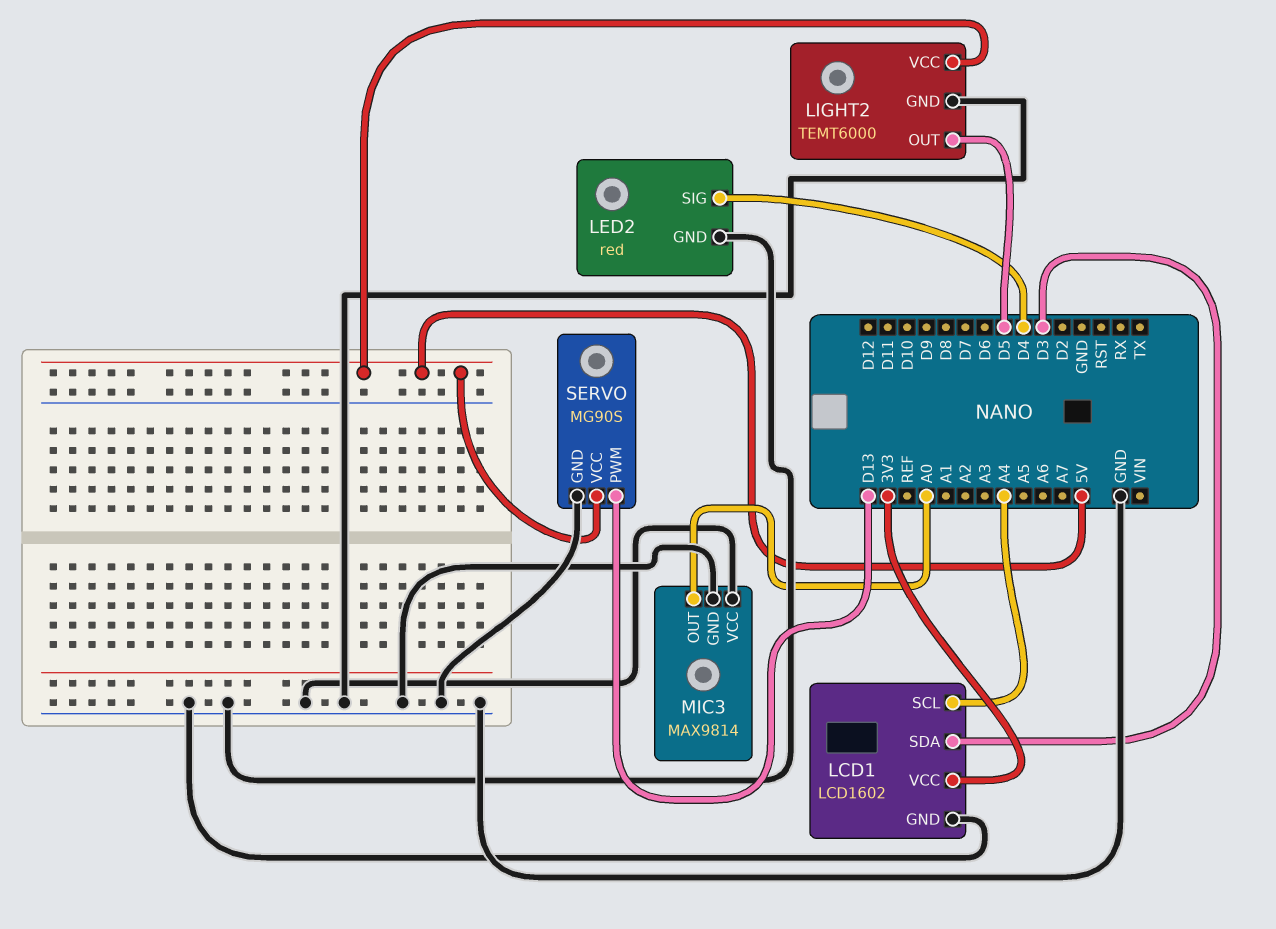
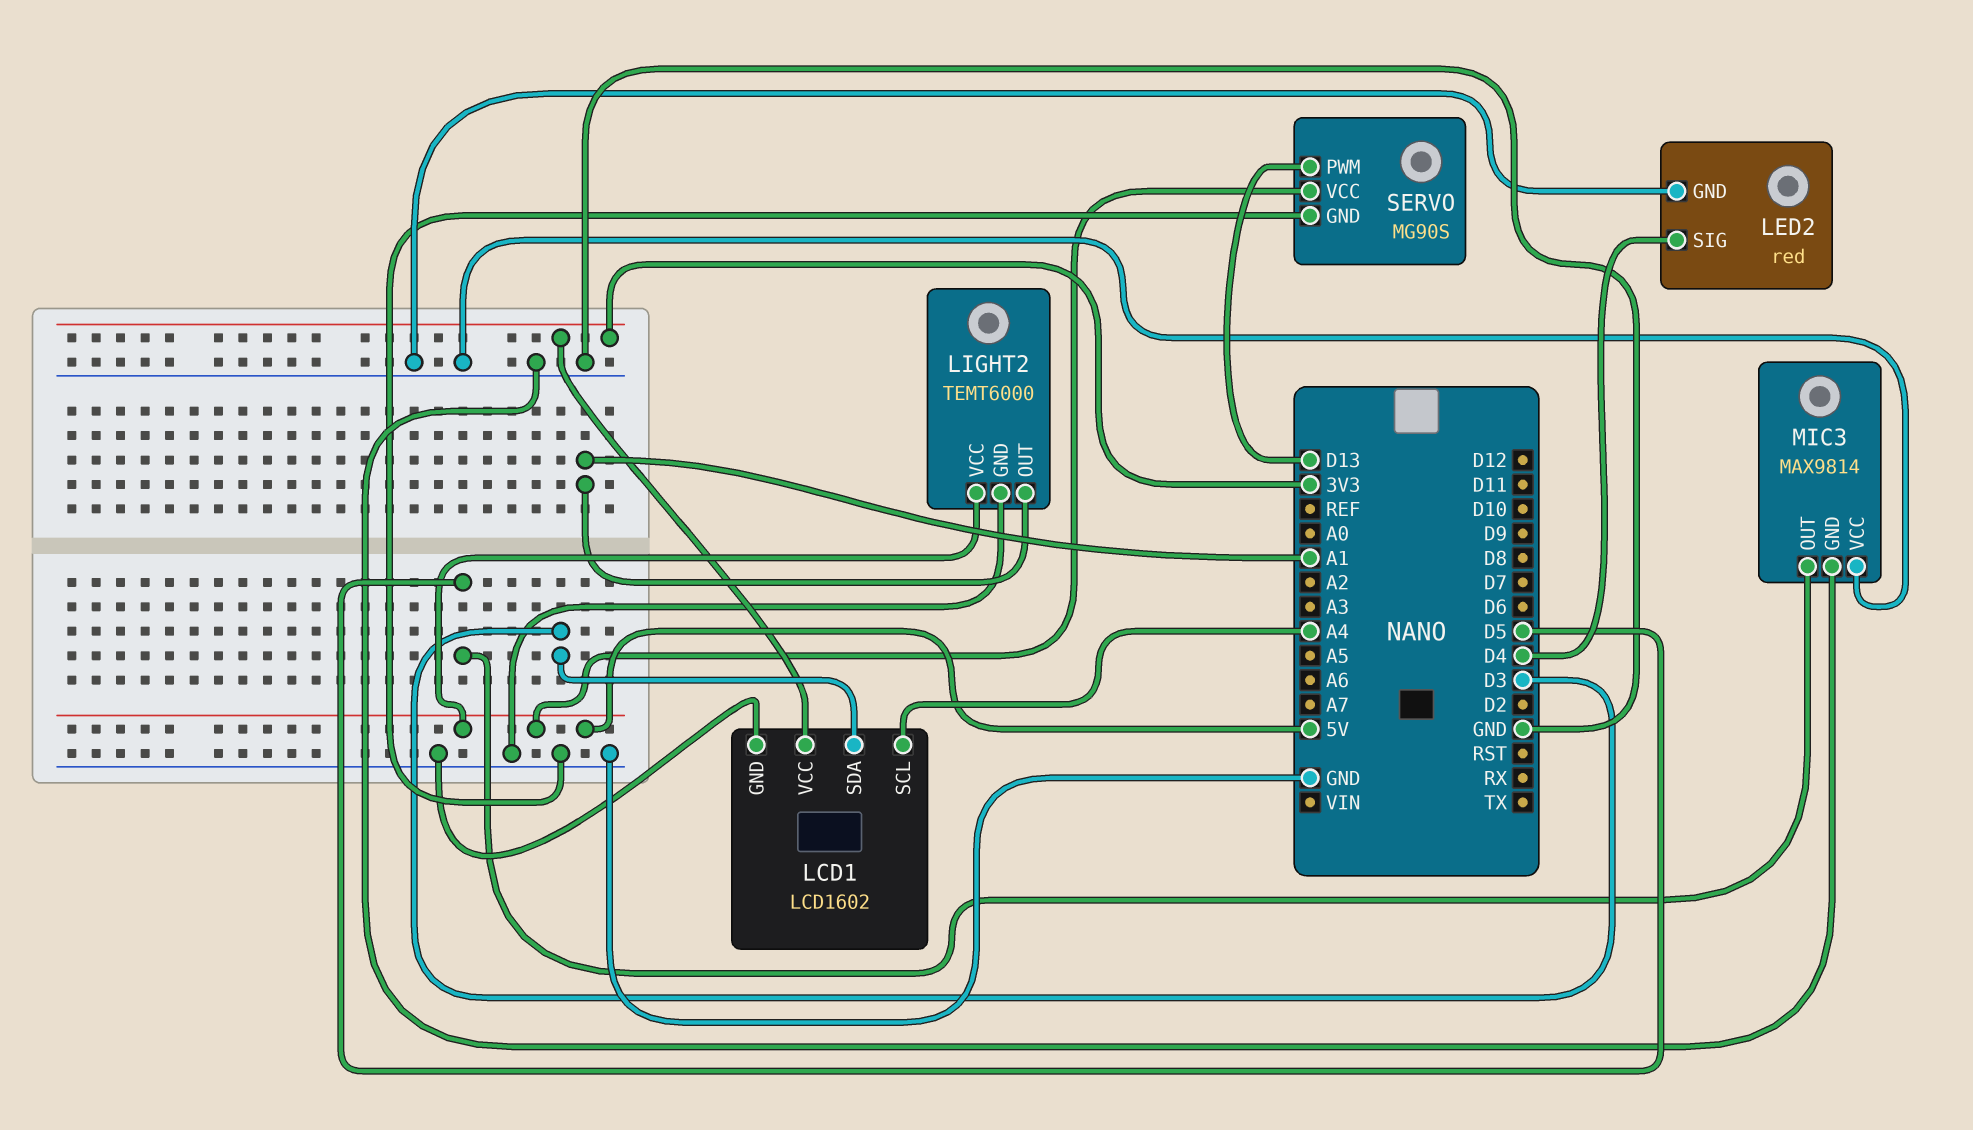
LIGHT2 pin OUT: D5 -> A1
MIC3 pin OUT: A0 -> D5

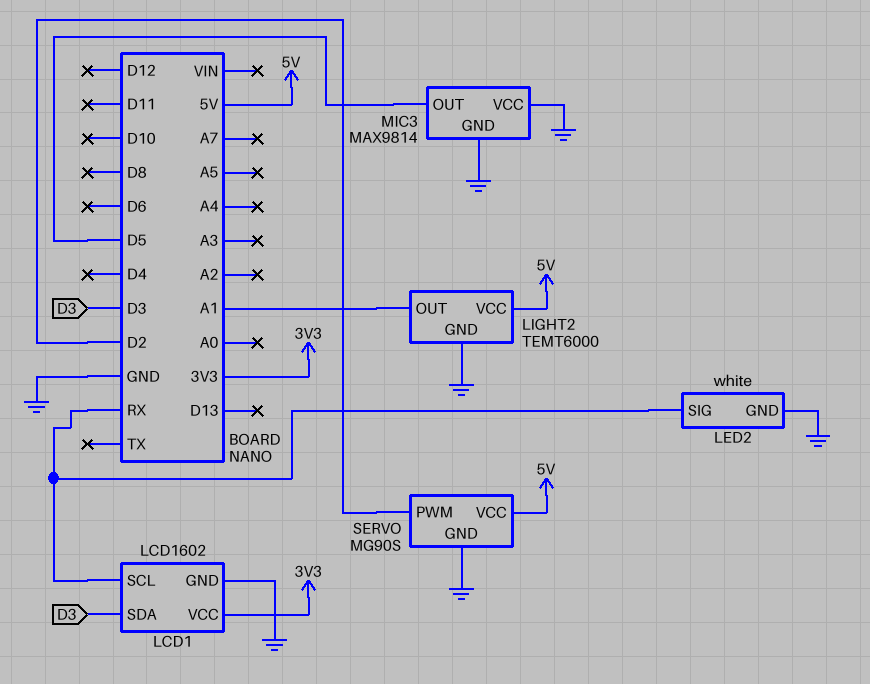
LCD1 pin SCL: A4 -> RX
LED2: red -> white
LED2 pin SIG: D4 -> RX
SERVO pin PWM: D13 -> D2

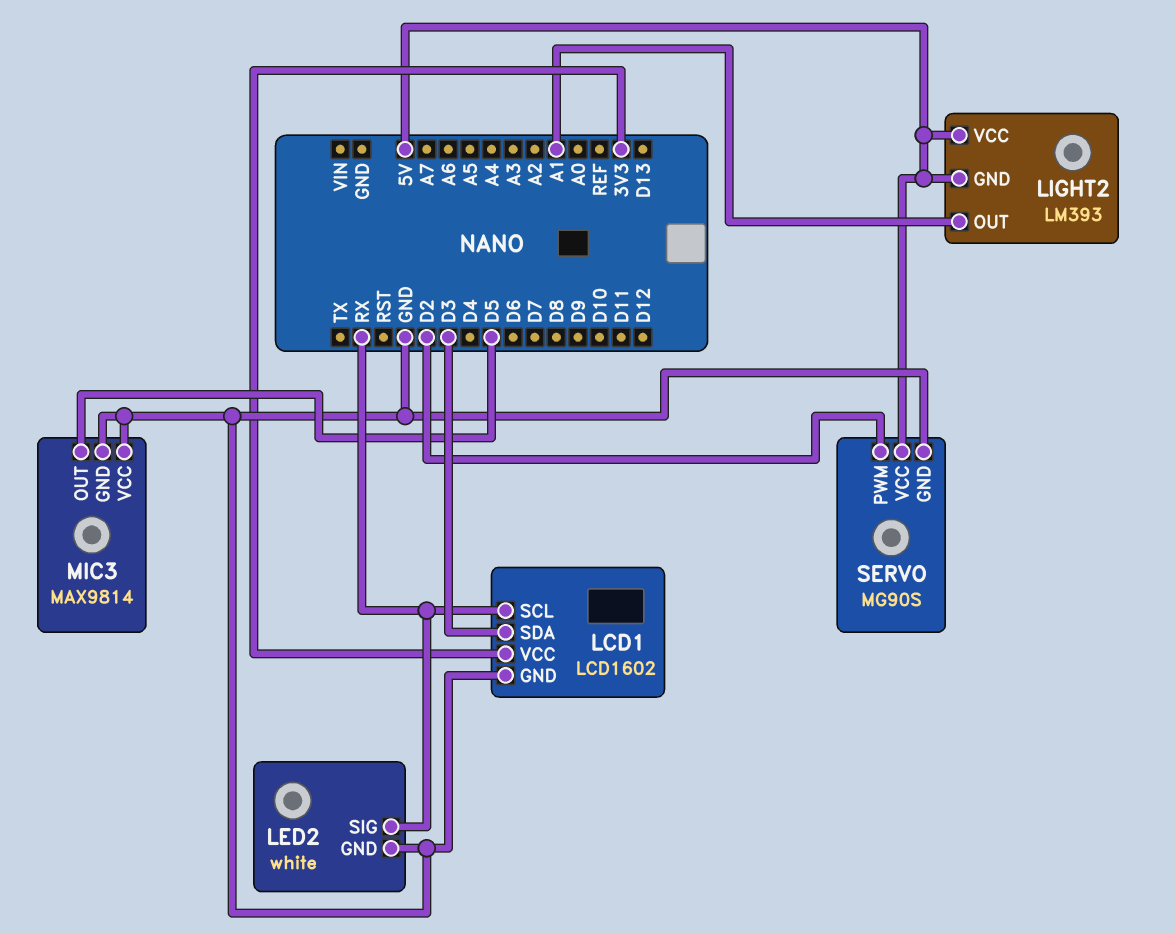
LIGHT2: TEMT6000 -> LM393
LIGHT2 pin GND: GND -> 5V

